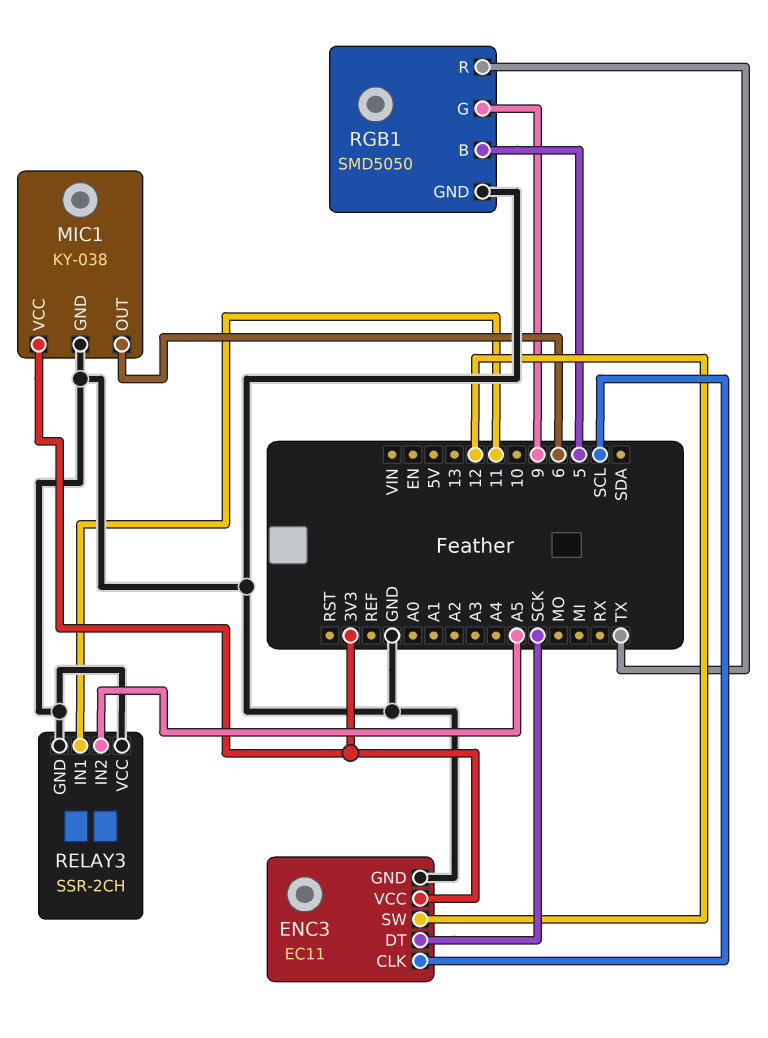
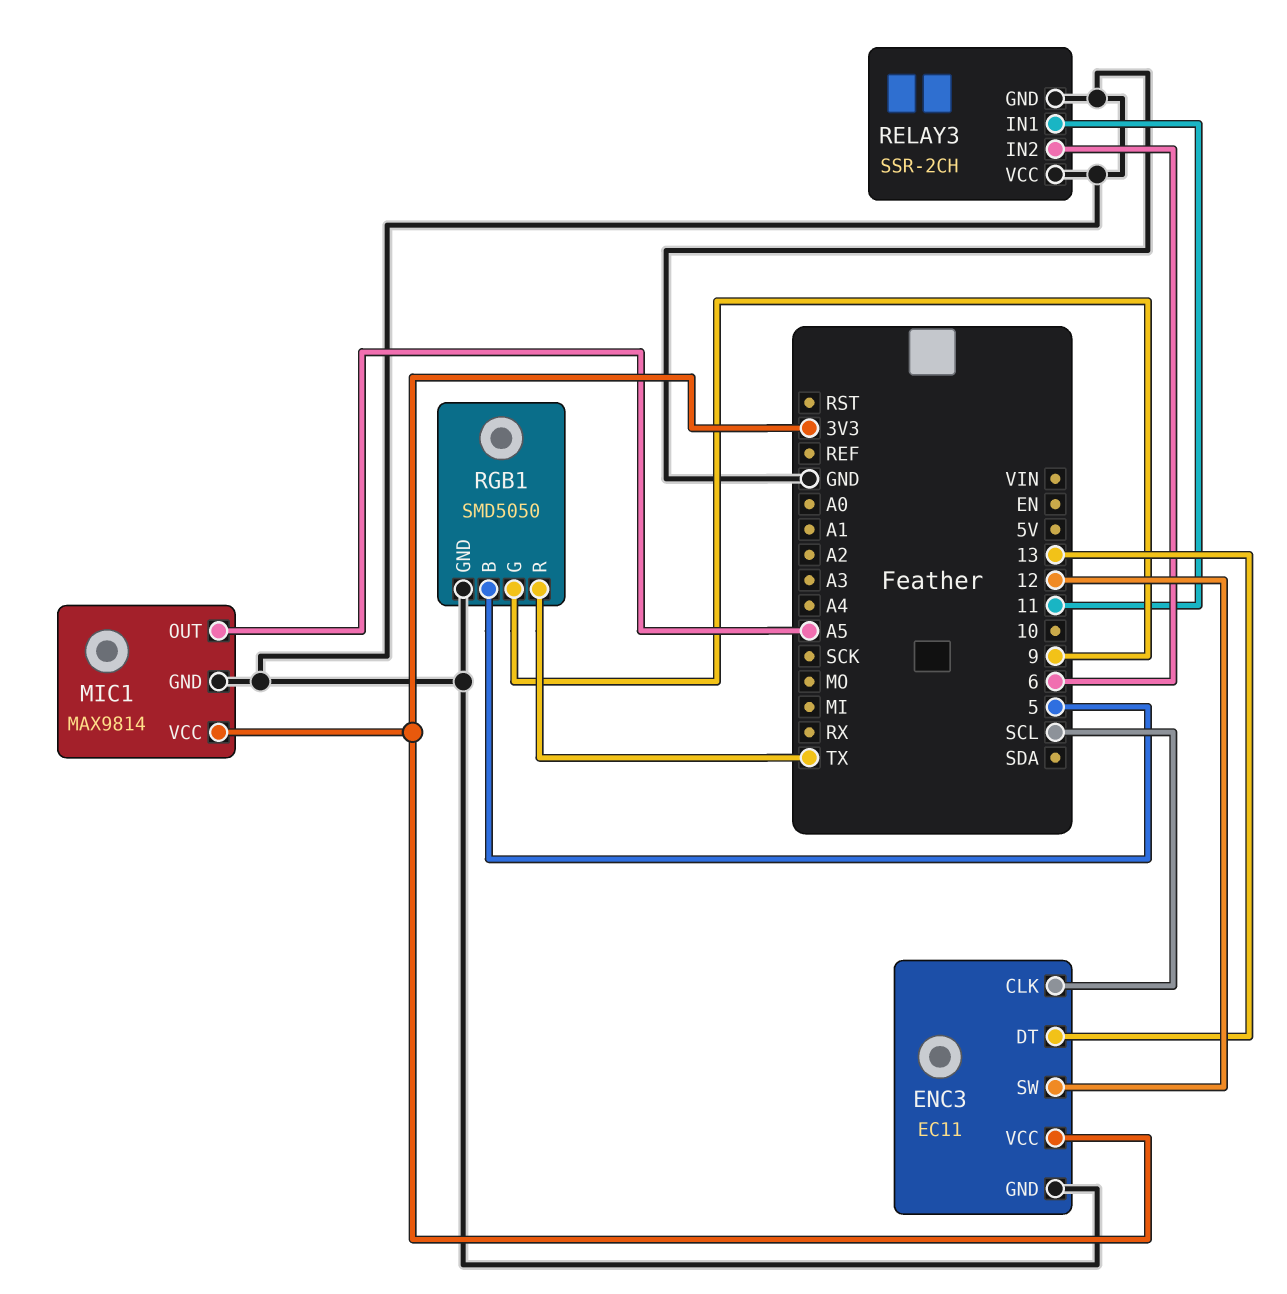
ENC3 pin DT: SCK -> 13
MIC1: KY-038 -> MAX9814
MIC1 pin OUT: 6 -> A5
RELAY3 pin IN2: A5 -> 6

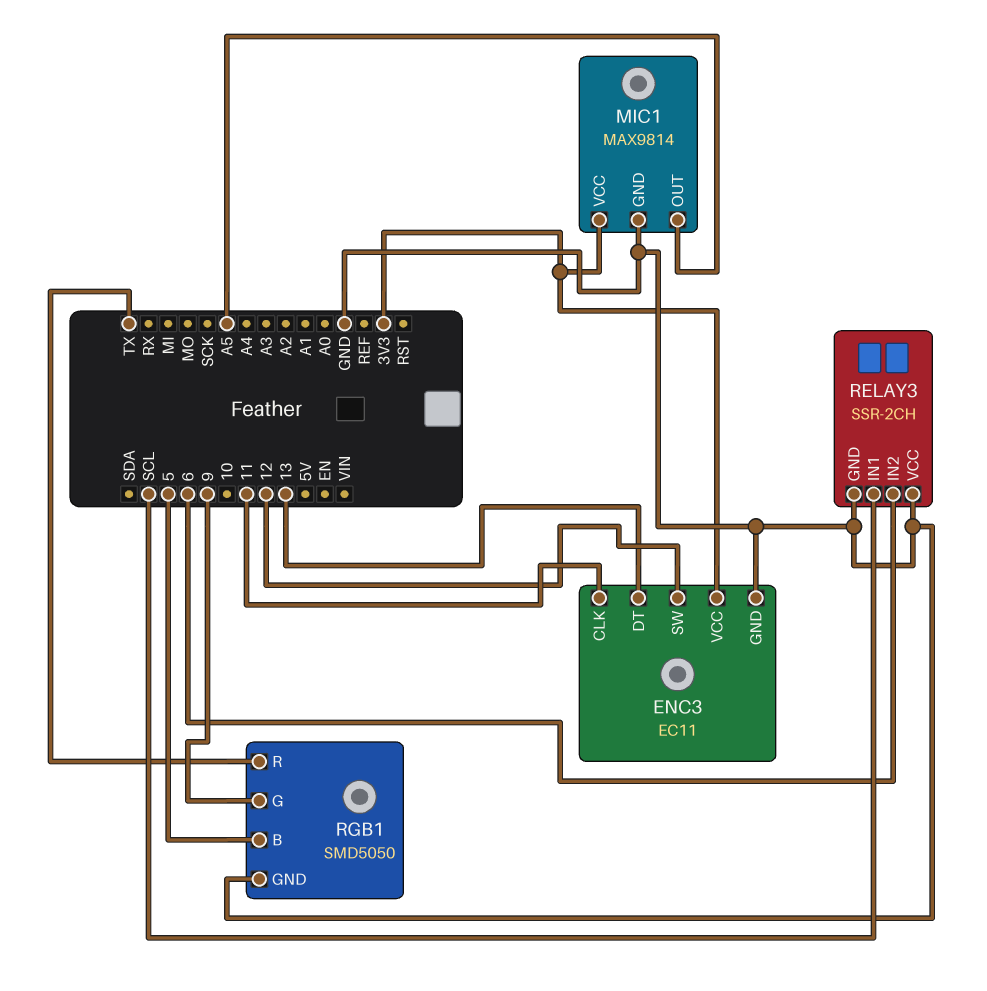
ENC3 pin CLK: SCL -> 11
RELAY3 pin IN1: 11 -> SCL

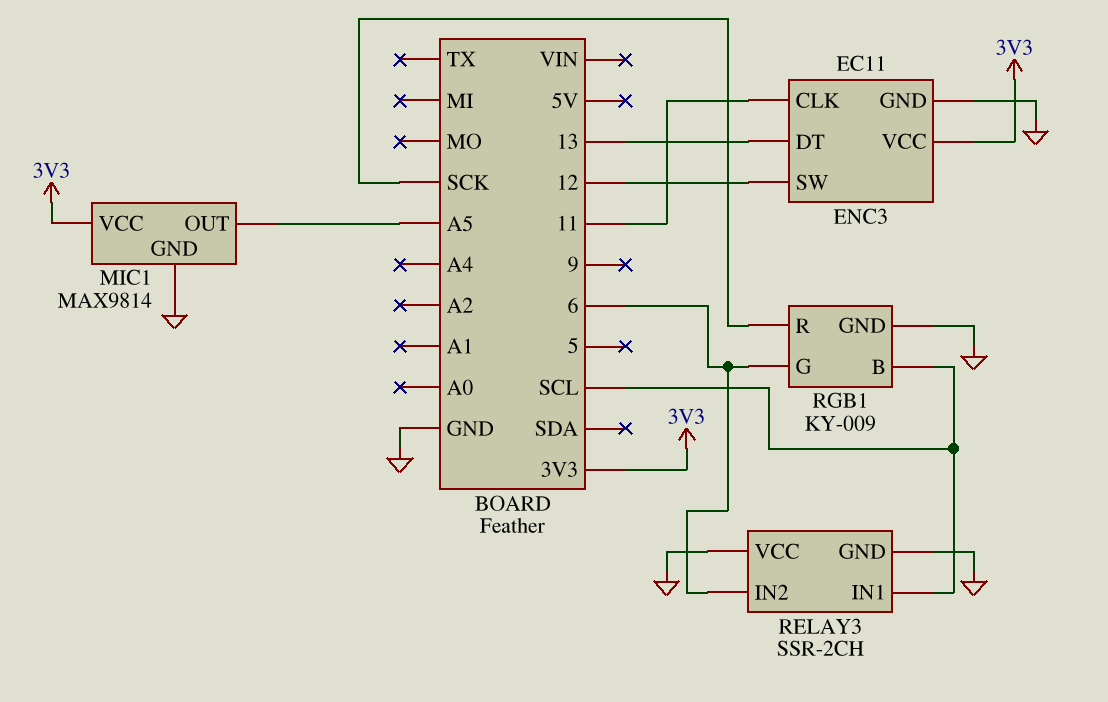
RGB1: SMD5050 -> KY-009
RGB1 pin B: 5 -> SCL
RGB1 pin G: 9 -> 6
RGB1 pin R: TX -> SCK

